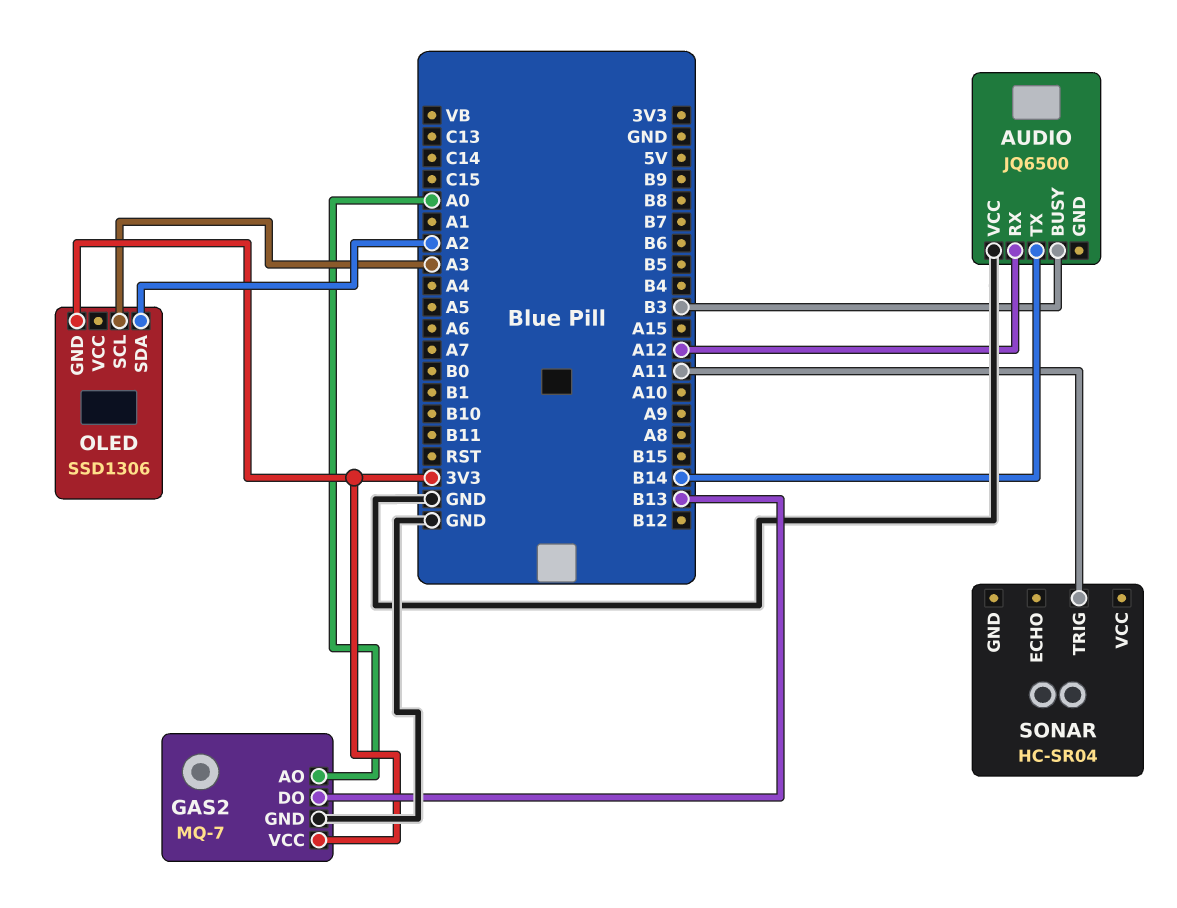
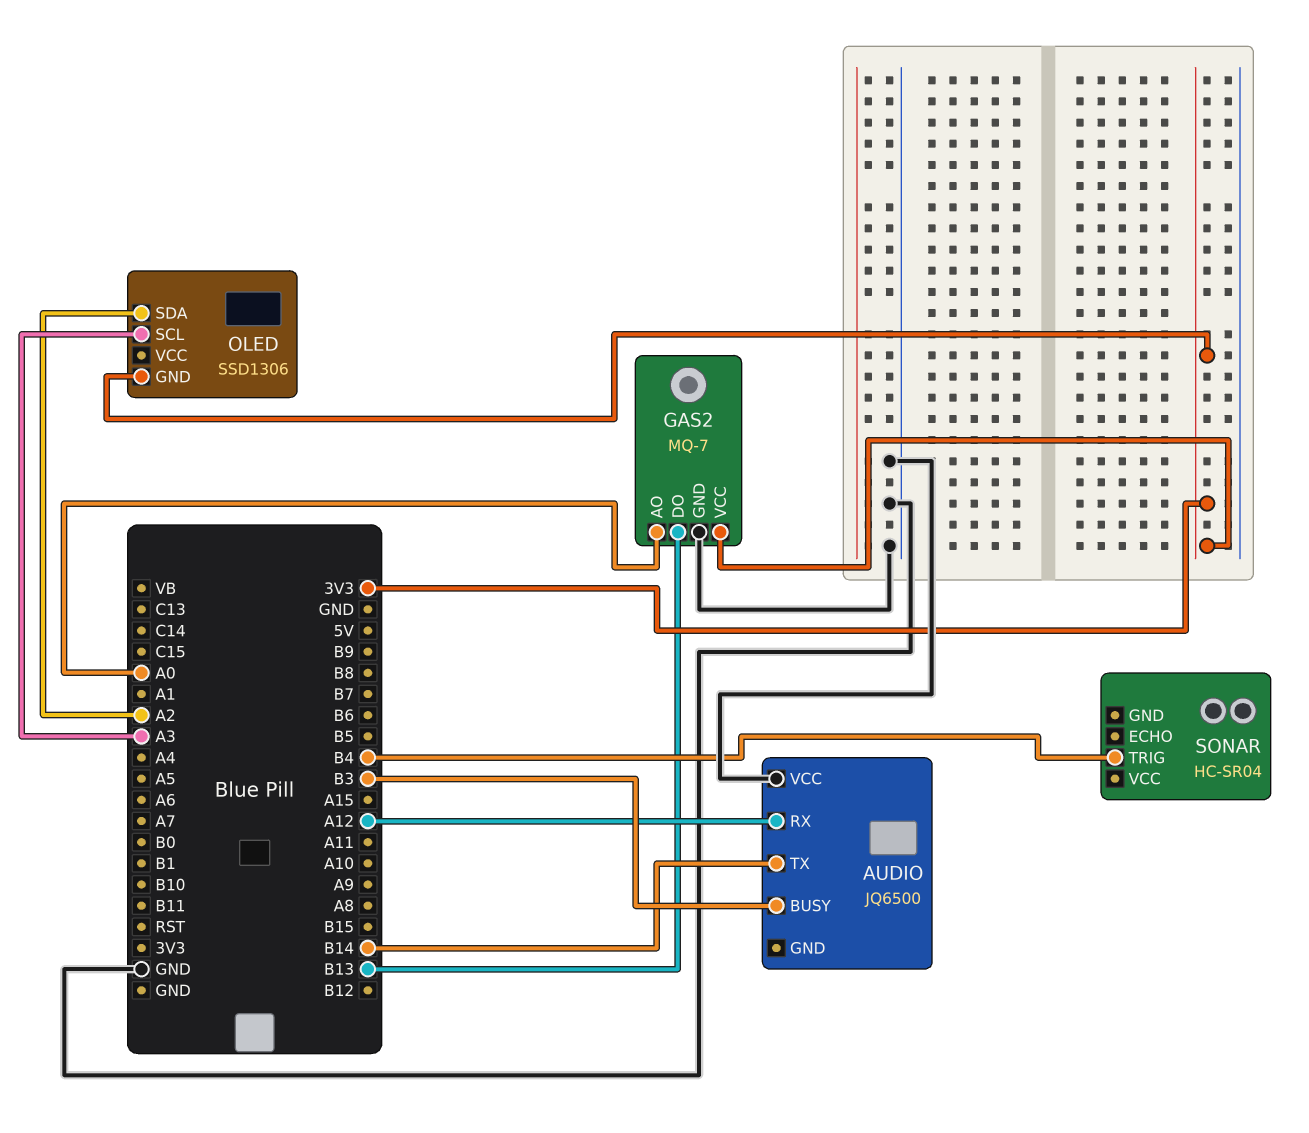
SONAR pin TRIG: A11 -> B4

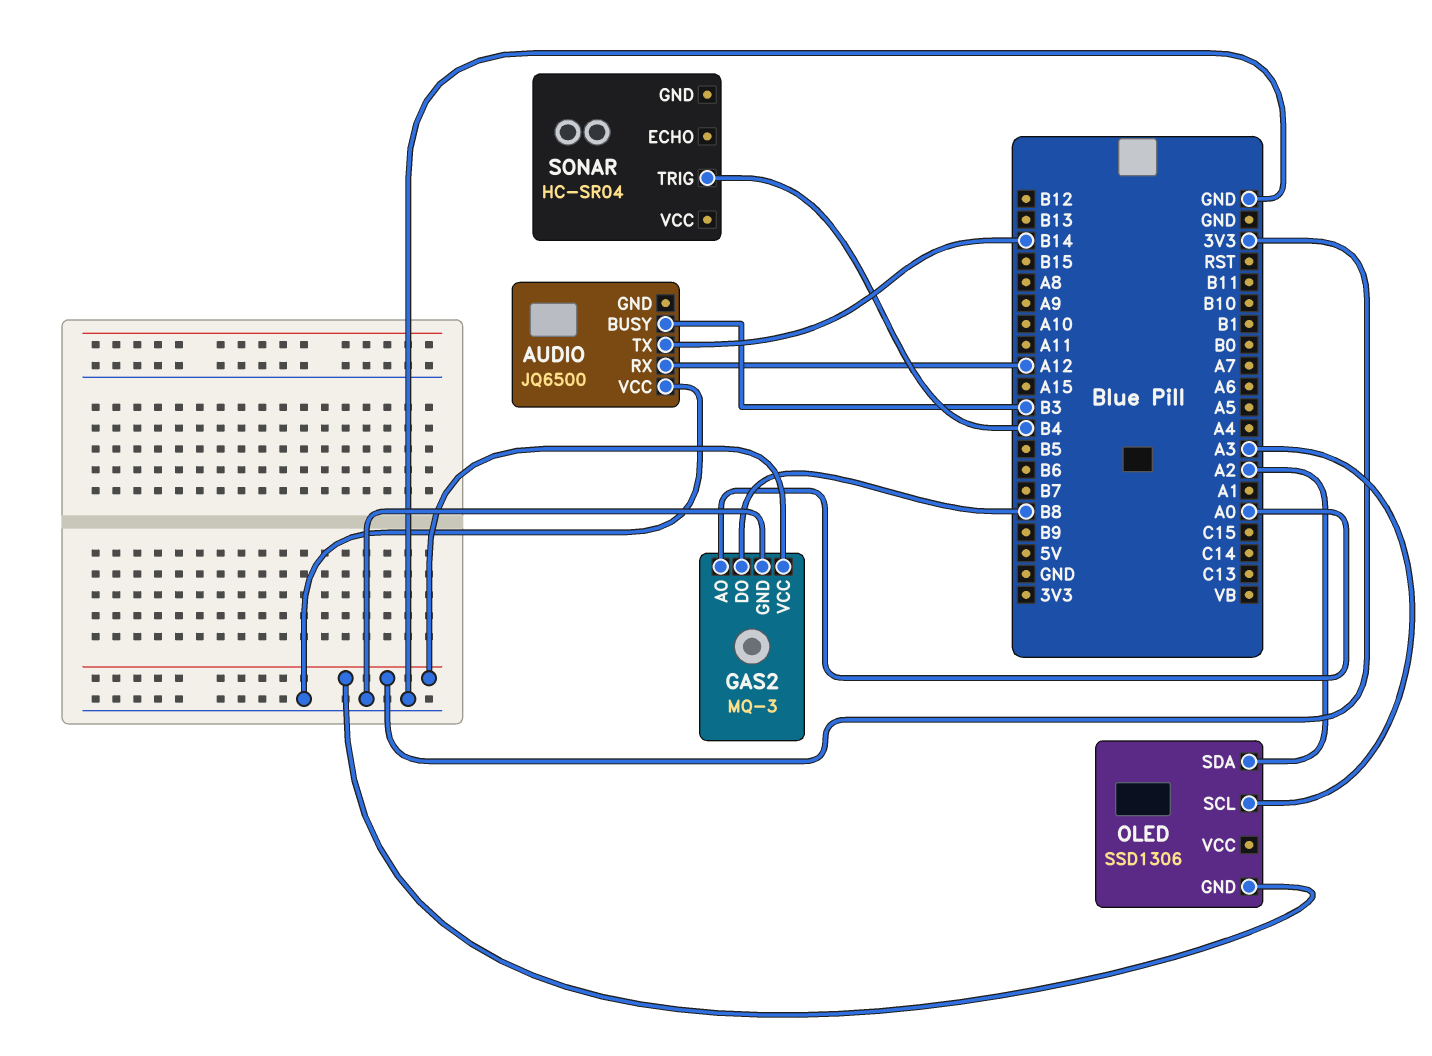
GAS2: MQ-7 -> MQ-3
GAS2 pin DO: B13 -> B8

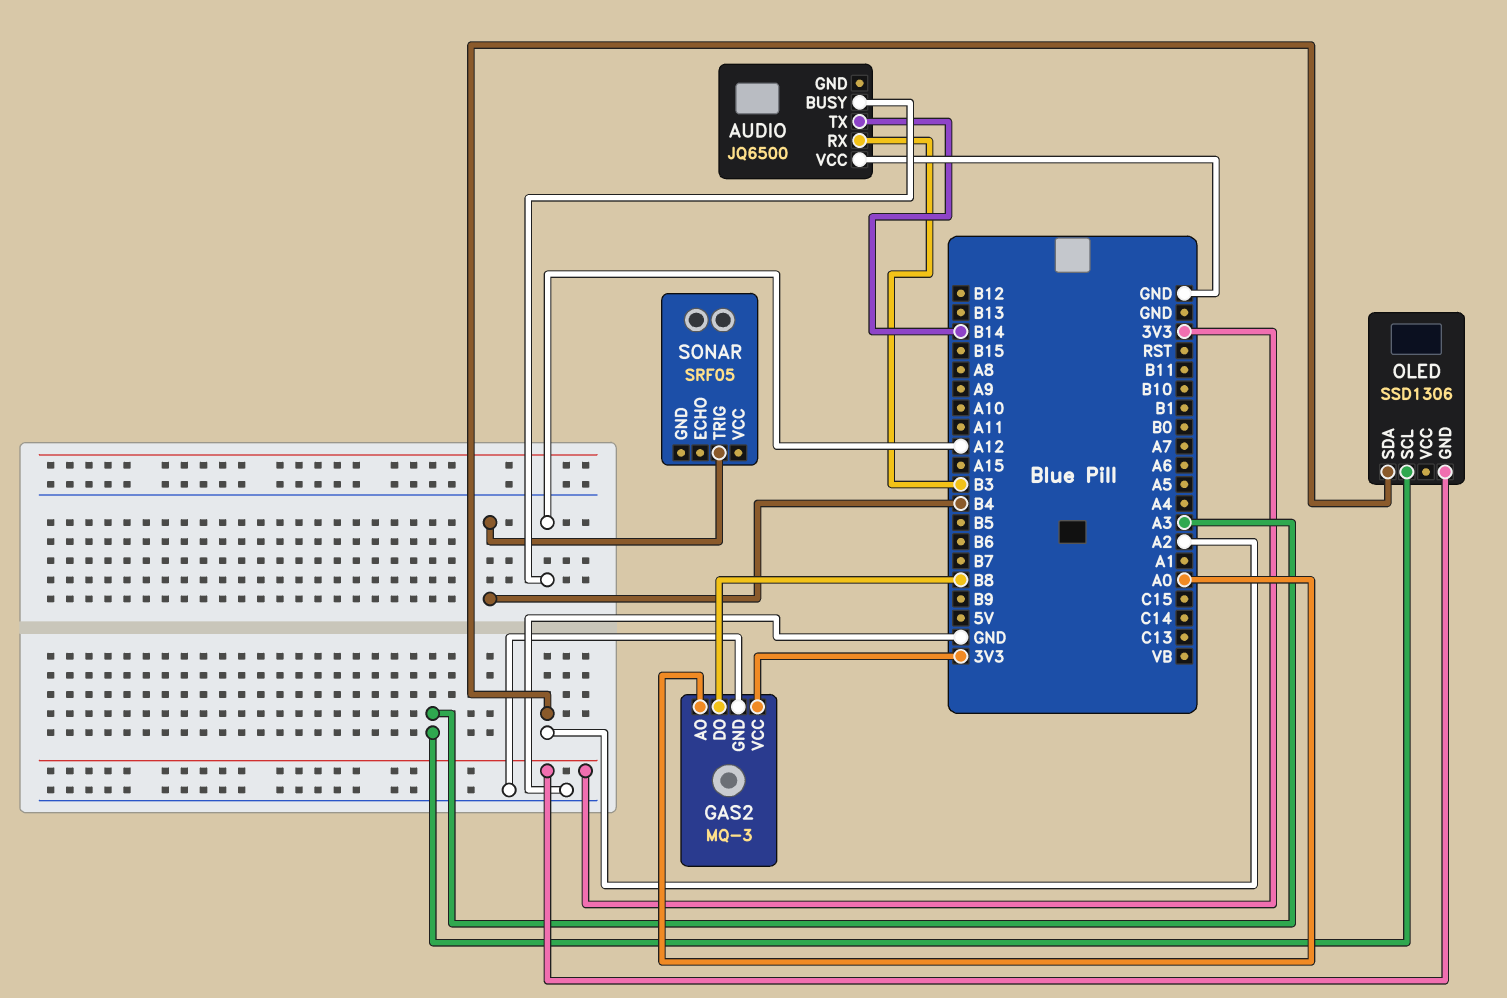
AUDIO pin BUSY: B3 -> A12
AUDIO pin RX: A12 -> B3
SONAR: HC-SR04 -> SRF05

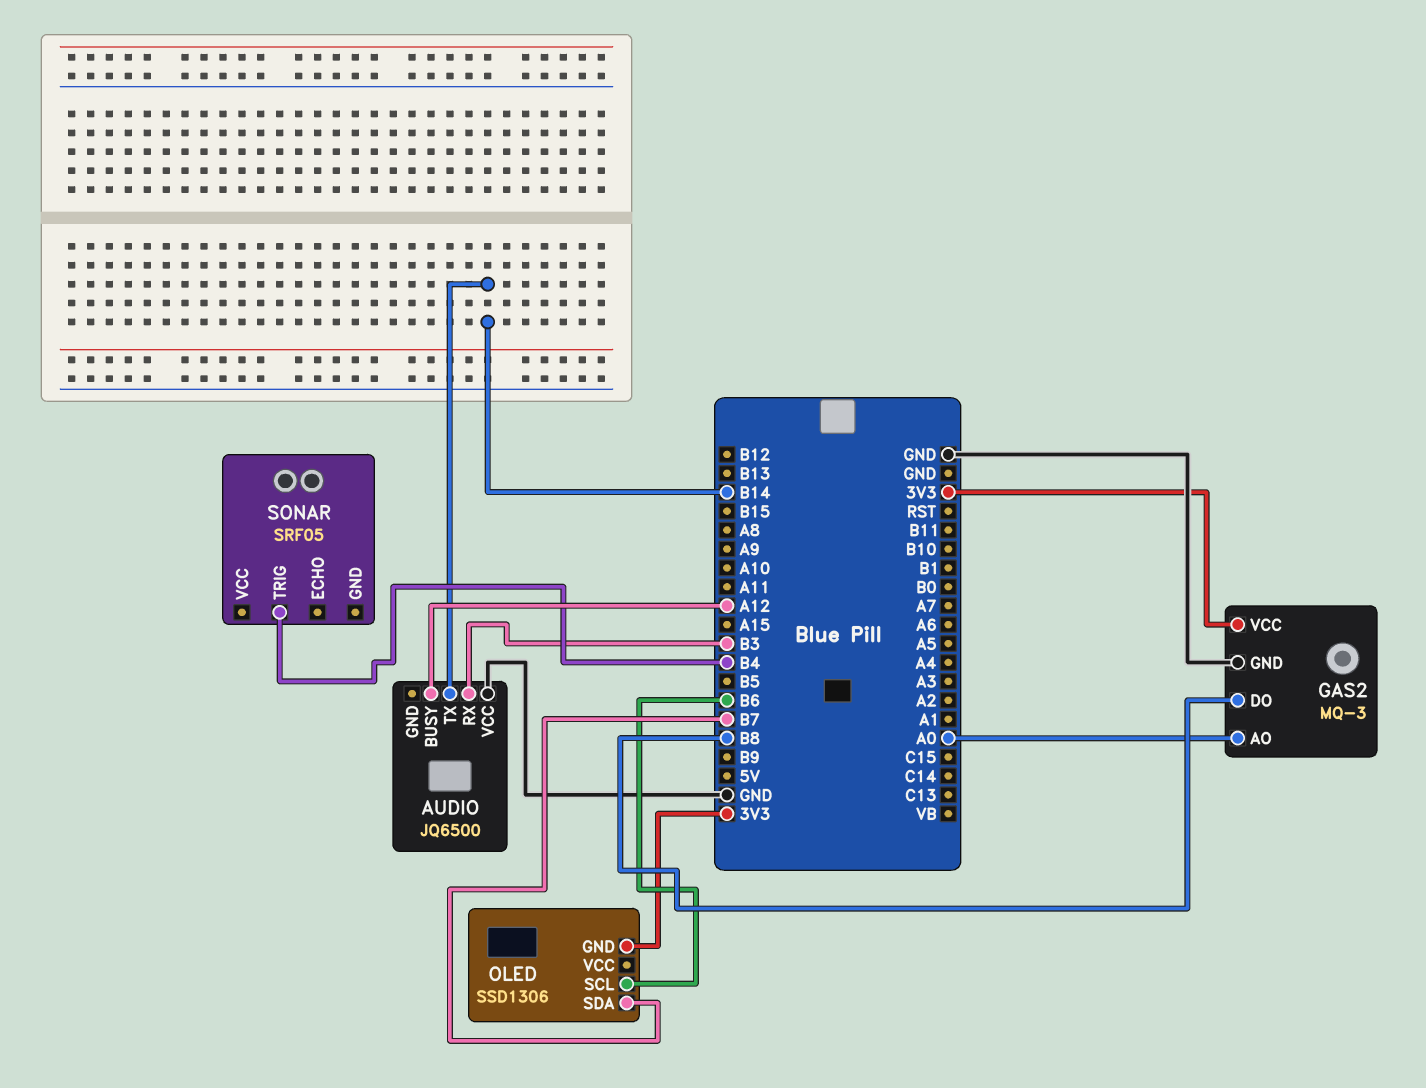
OLED pin SCL: A3 -> B6
OLED pin SDA: A2 -> B7

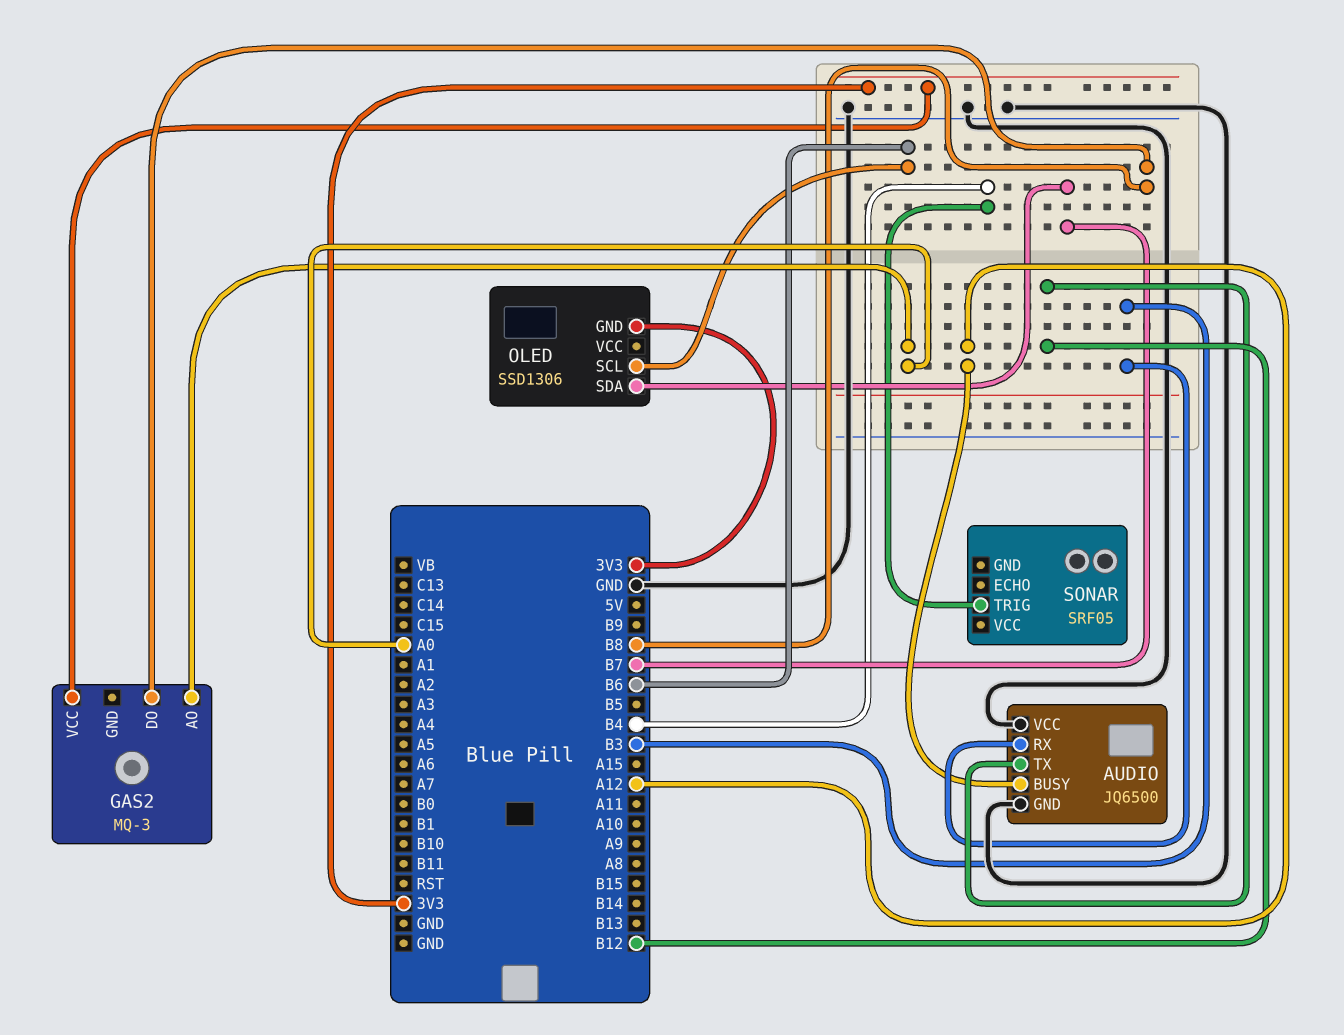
AUDIO pin GND: none -> GND
AUDIO pin TX: B14 -> B12
GAS2 pin GND: GND -> none

